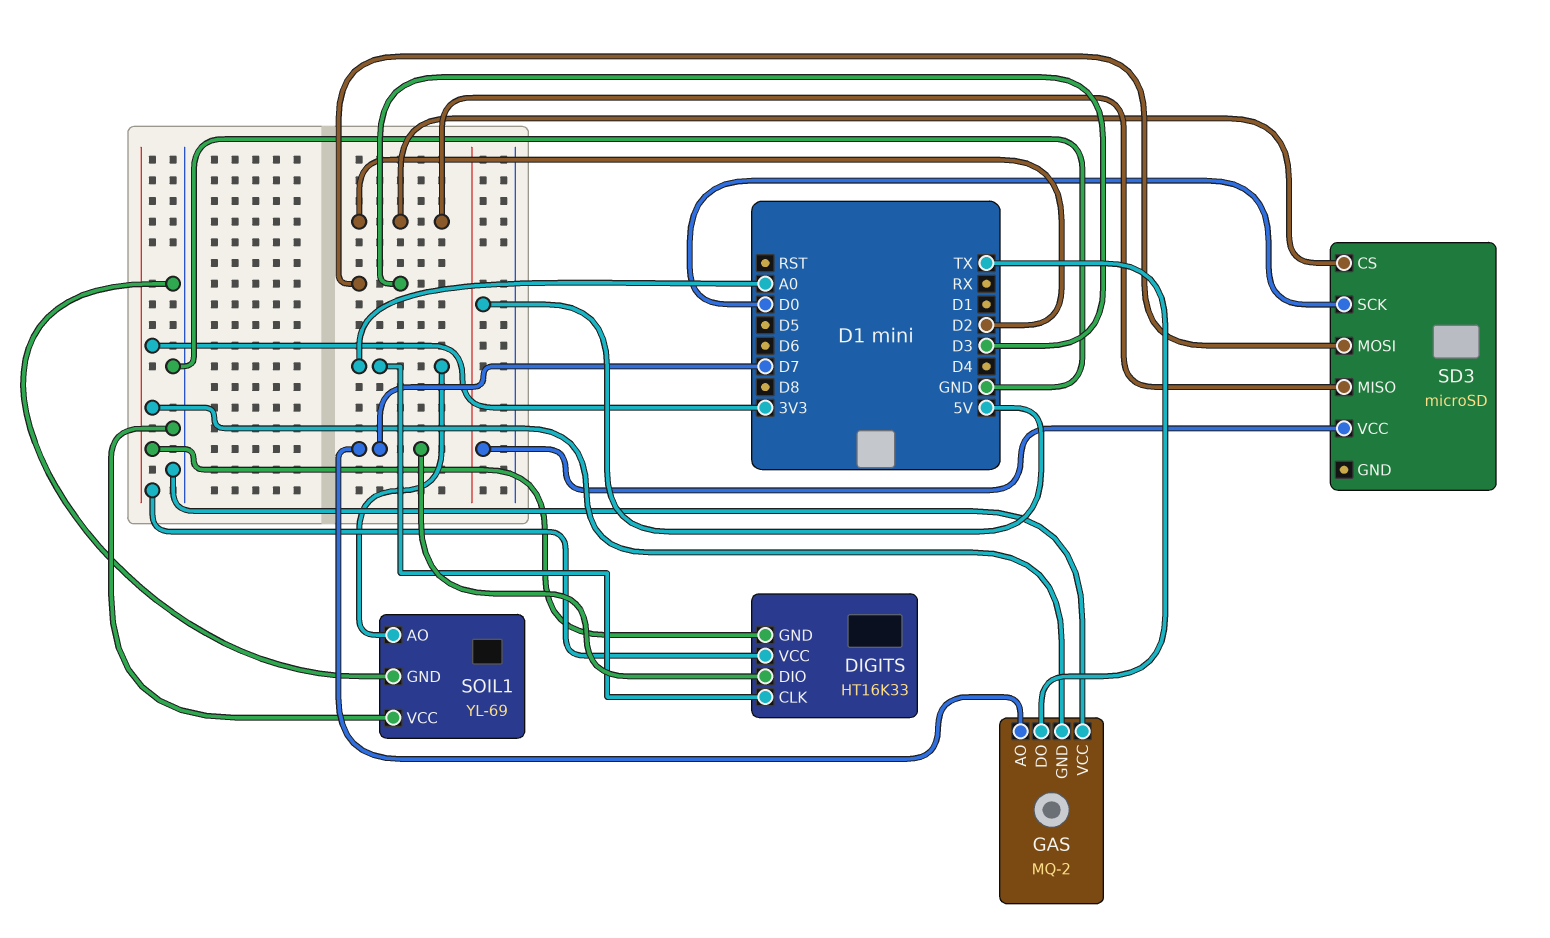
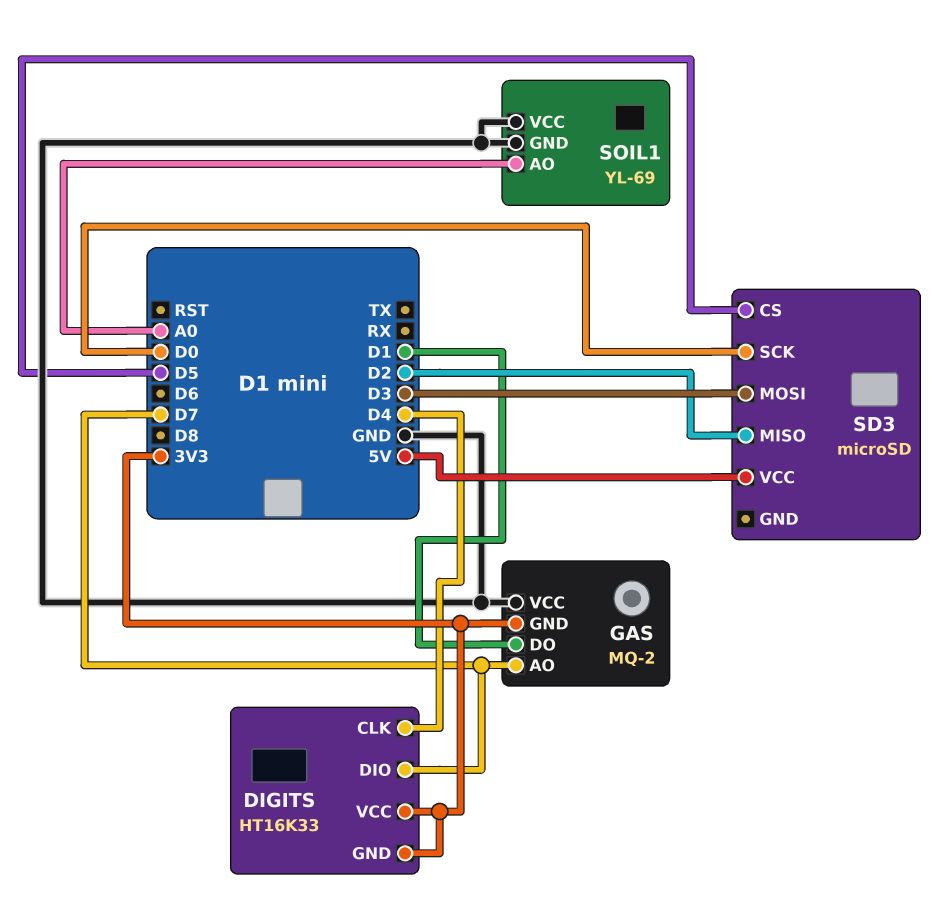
DIGITS pin CLK: A0 -> D4
GAS pin DO: TX -> D1
SD3 pin CS: D2 -> D5

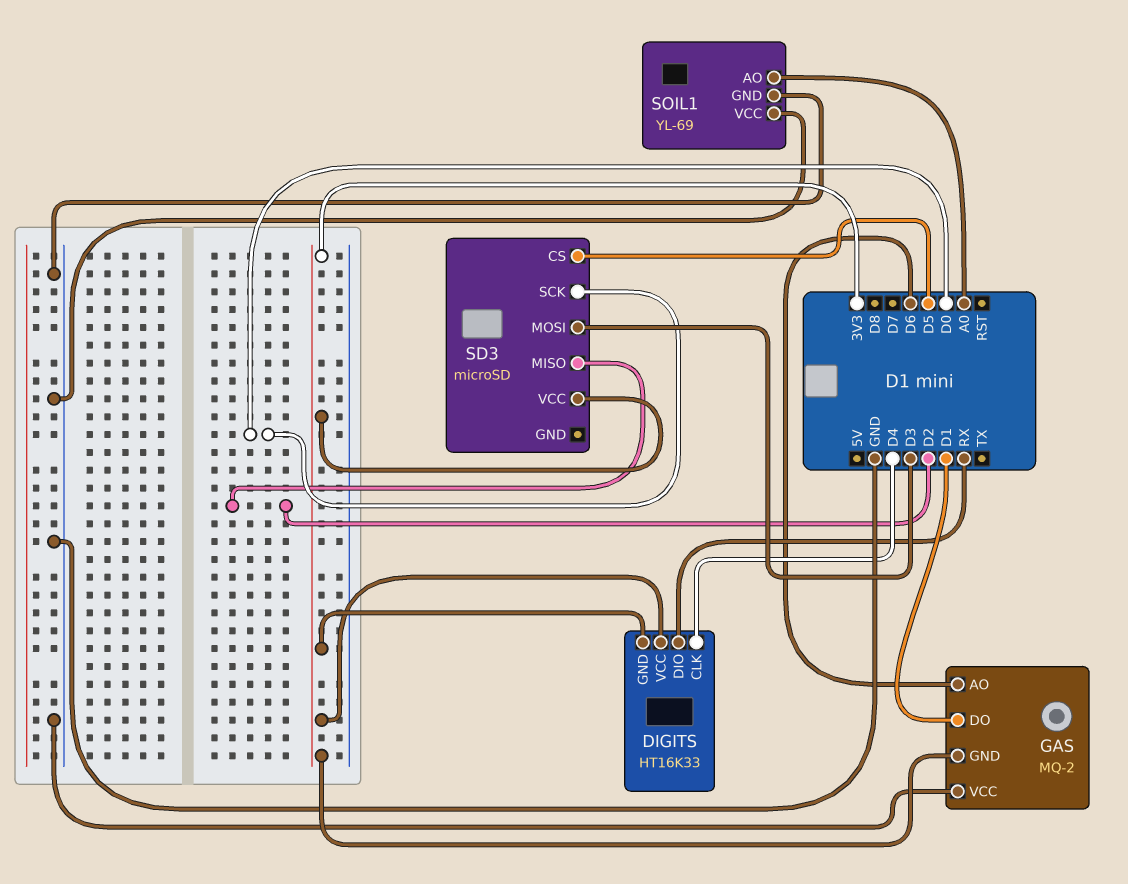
DIGITS pin DIO: D7 -> RX
GAS pin AO: D7 -> D6
SD3 pin VCC: 5V -> 3V3

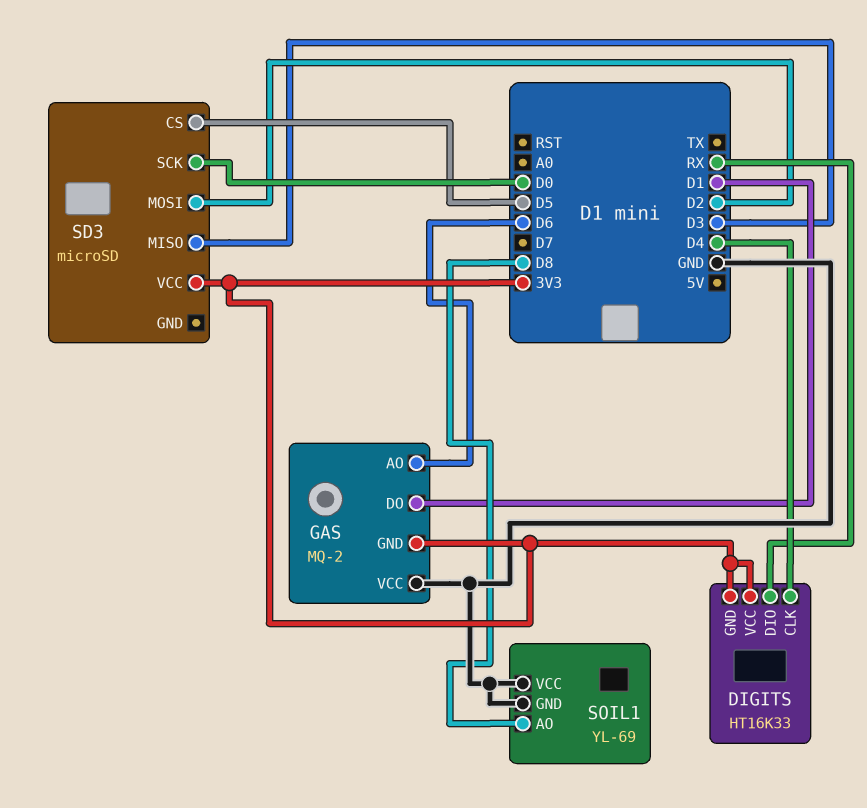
SD3 pin MISO: D2 -> D3
SD3 pin MOSI: D3 -> D2
SOIL1 pin AO: A0 -> D8

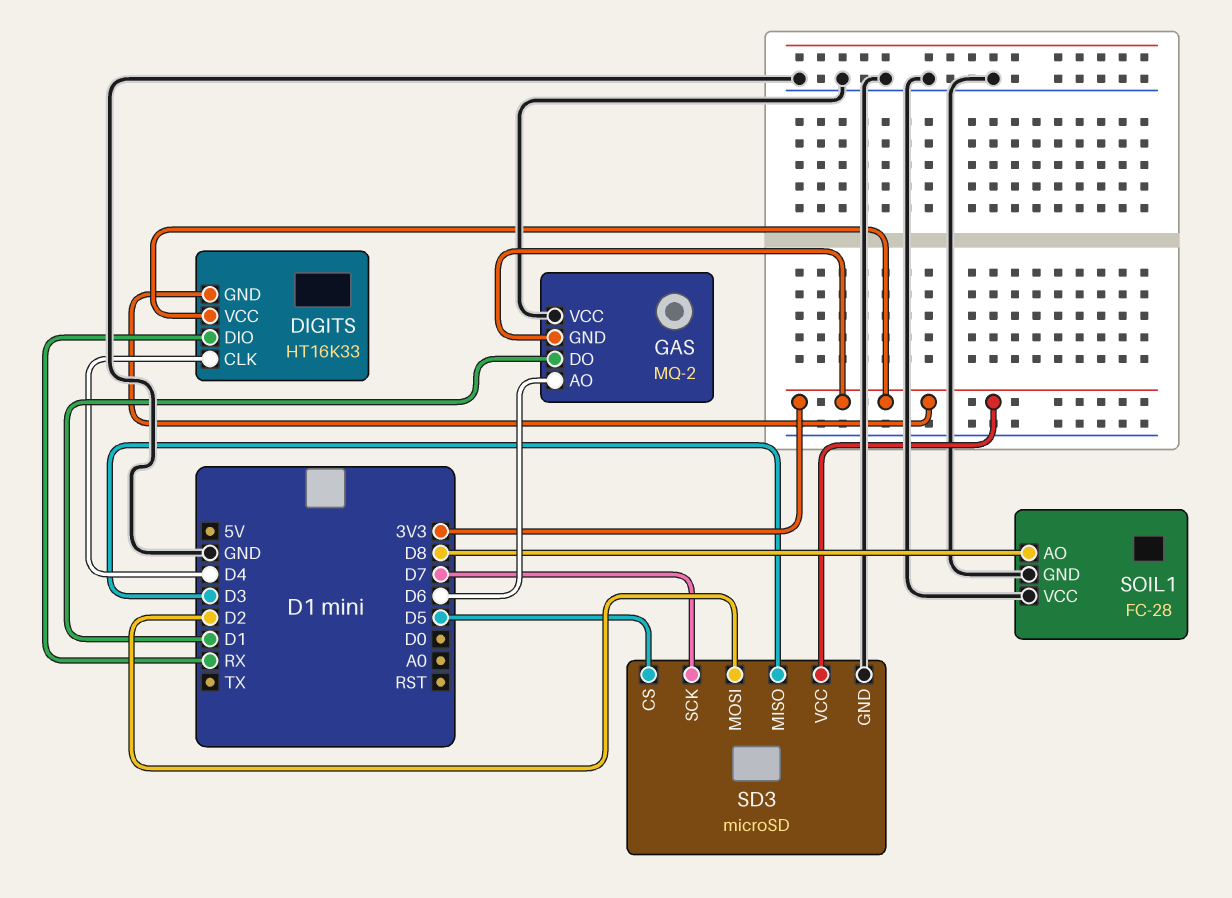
SD3 pin GND: none -> GND
SD3 pin SCK: D0 -> D7
SOIL1: YL-69 -> FC-28

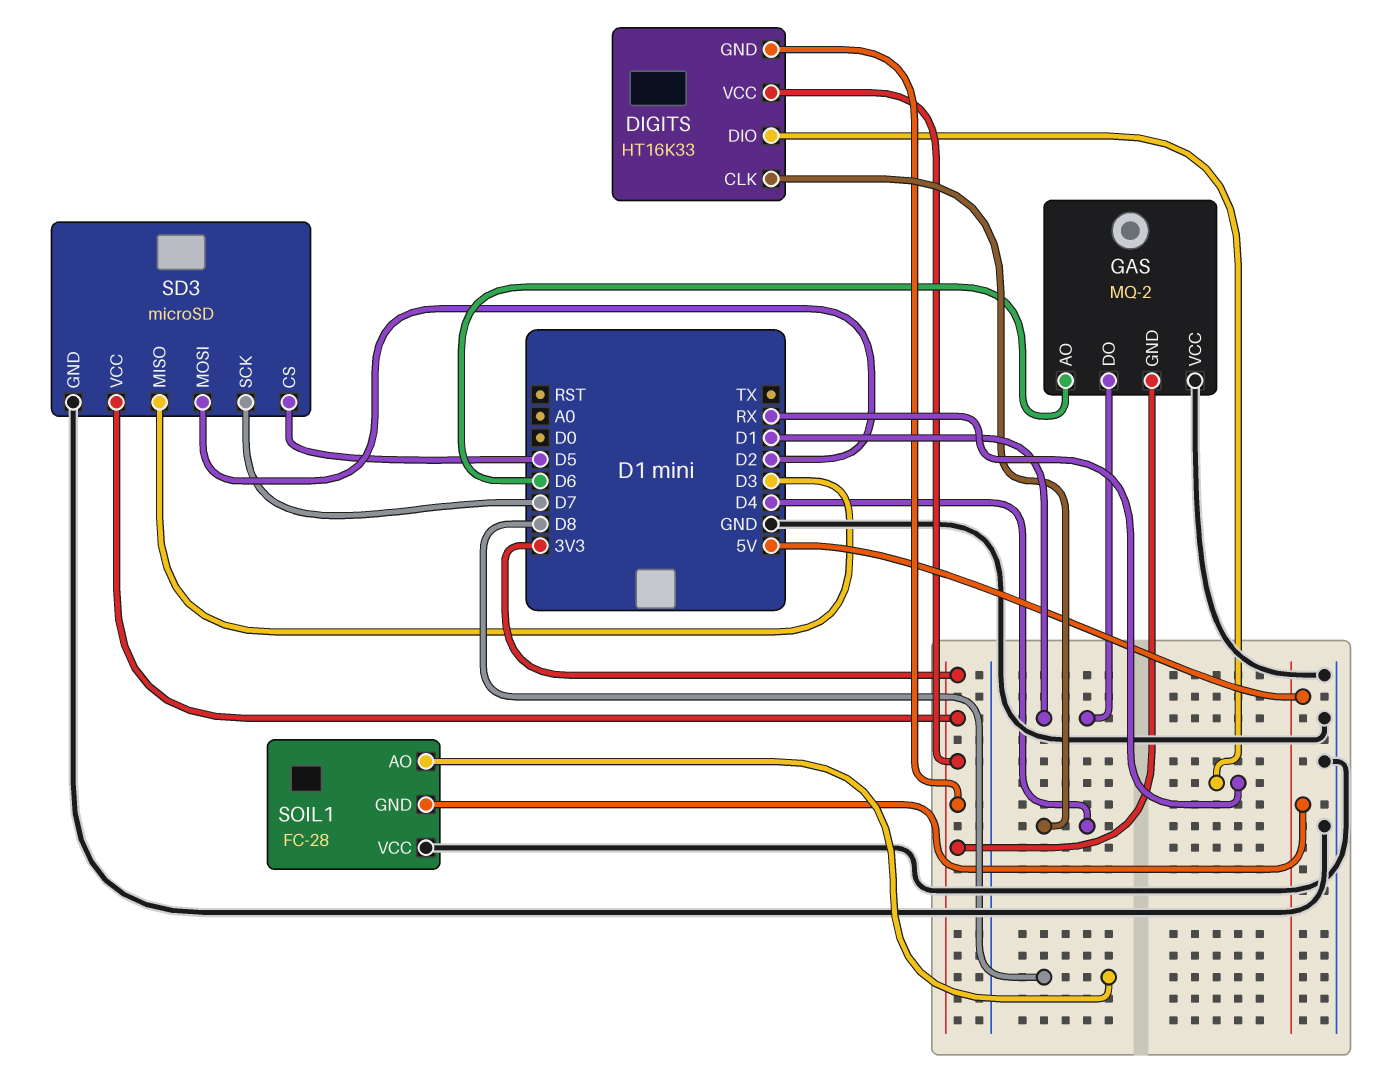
SOIL1 pin GND: GND -> 5V

